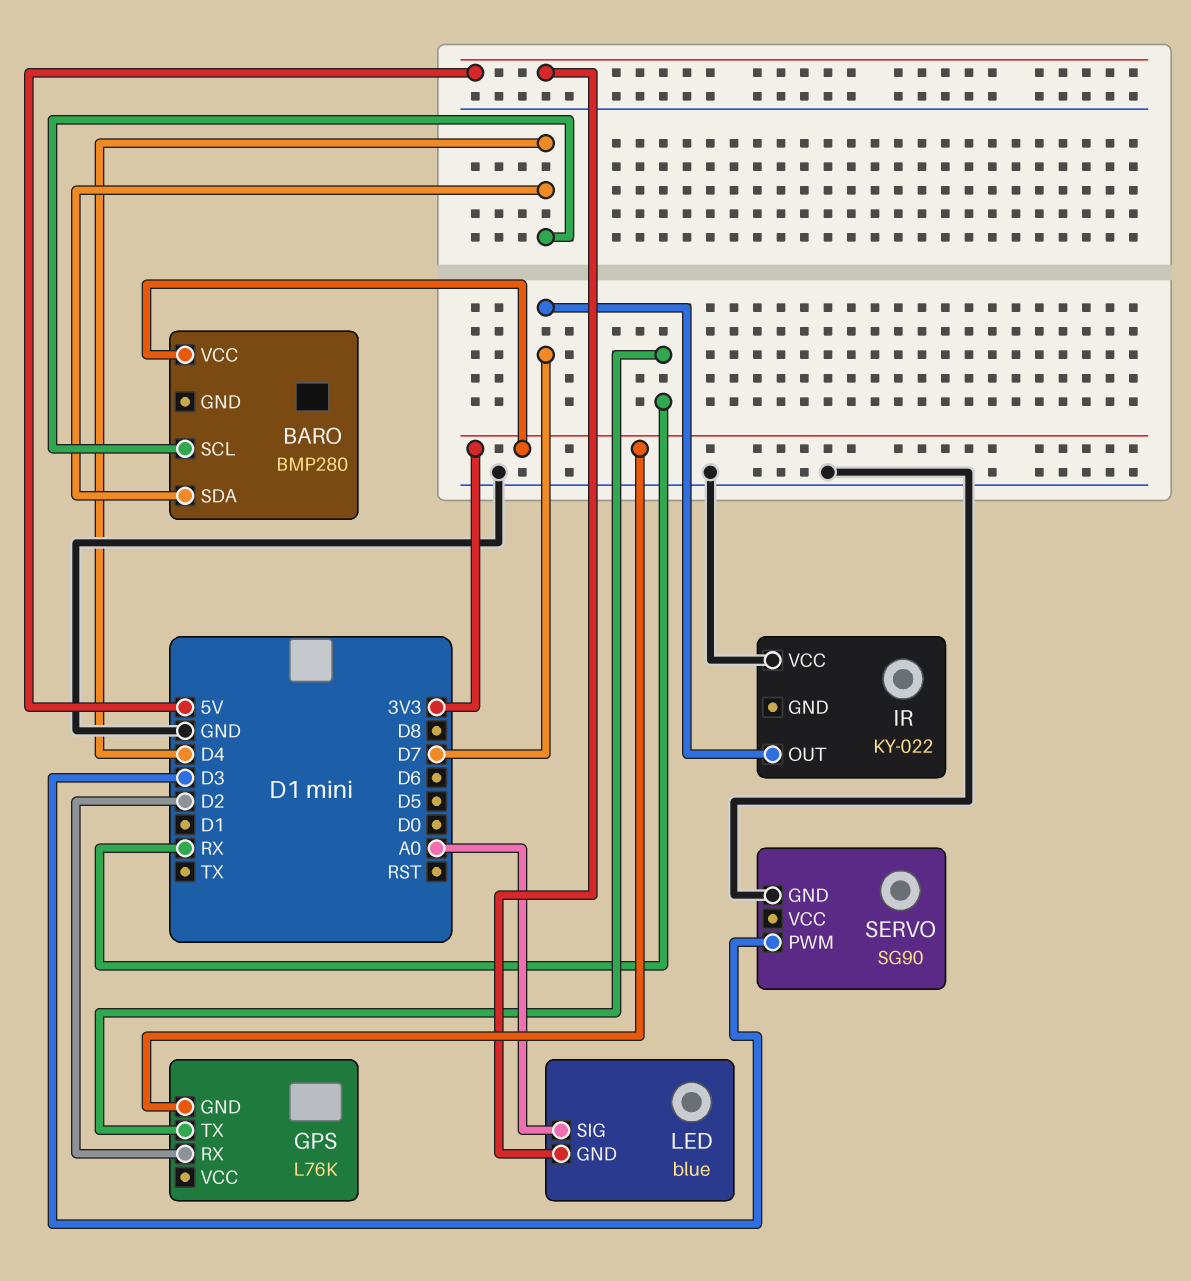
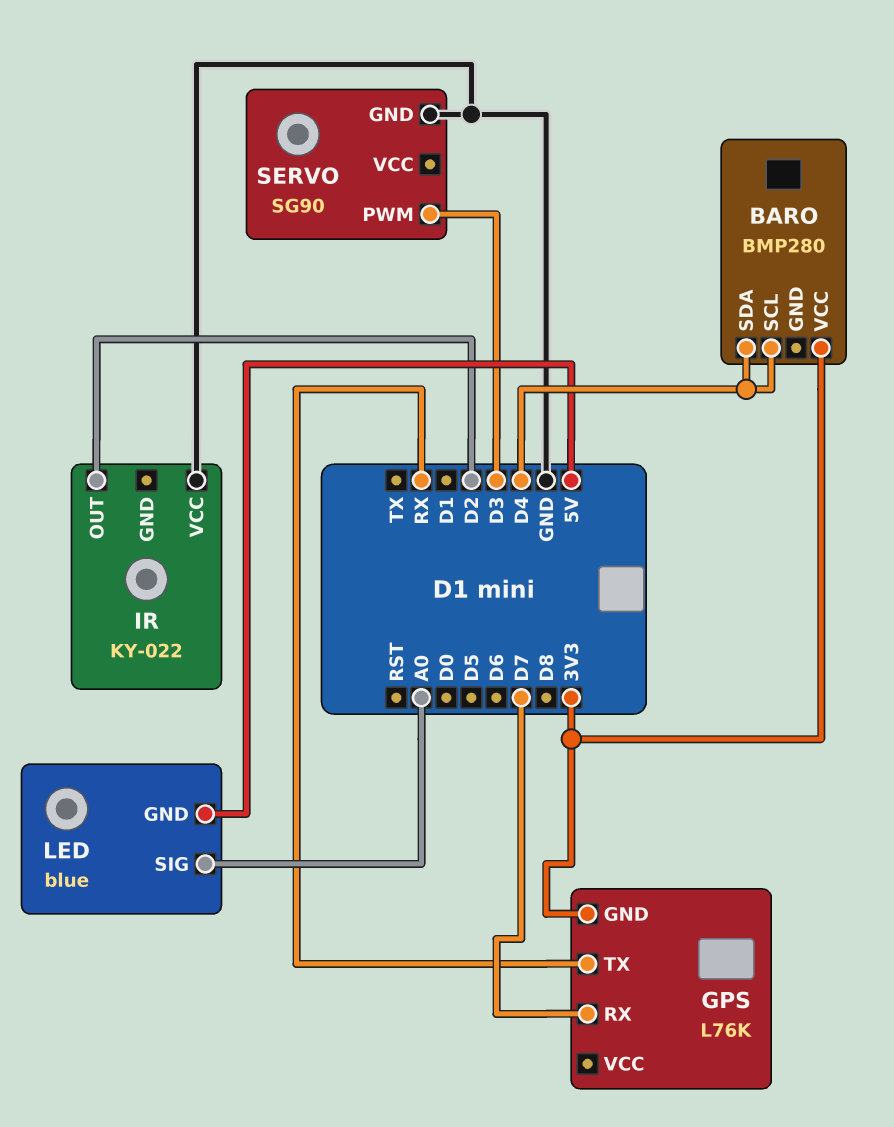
GPS pin RX: D2 -> D7
IR pin OUT: D7 -> D2

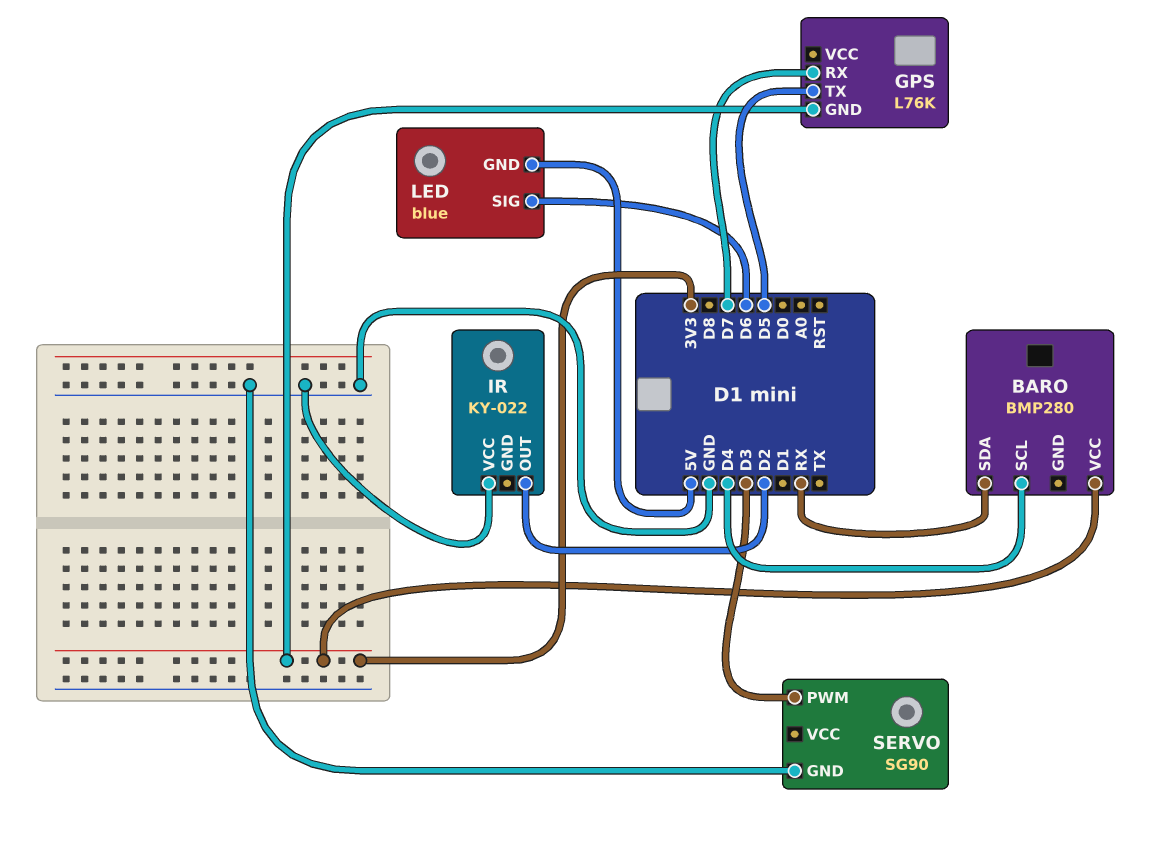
BARO pin SDA: D4 -> RX
GPS pin TX: RX -> D5
LED pin SIG: A0 -> D6

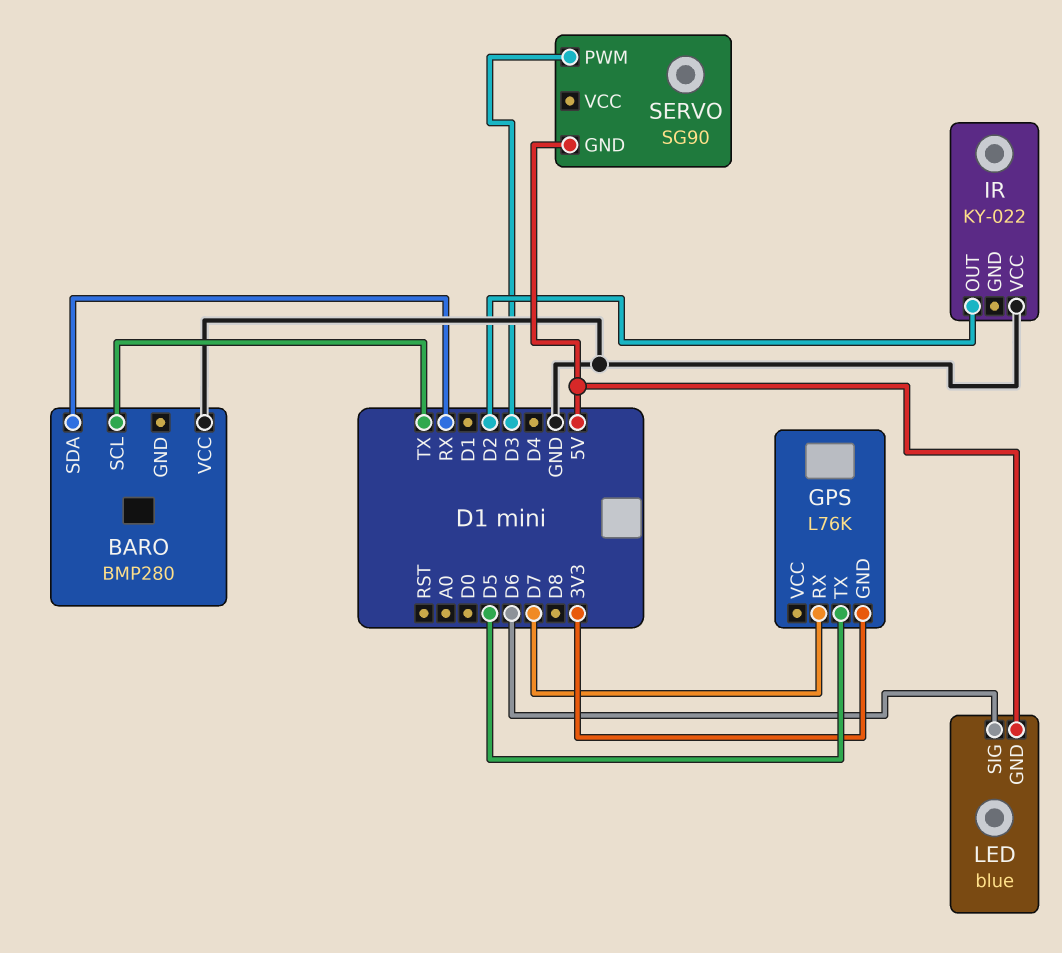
BARO pin SCL: D4 -> TX
BARO pin VCC: 3V3 -> GND
SERVO pin GND: GND -> 5V

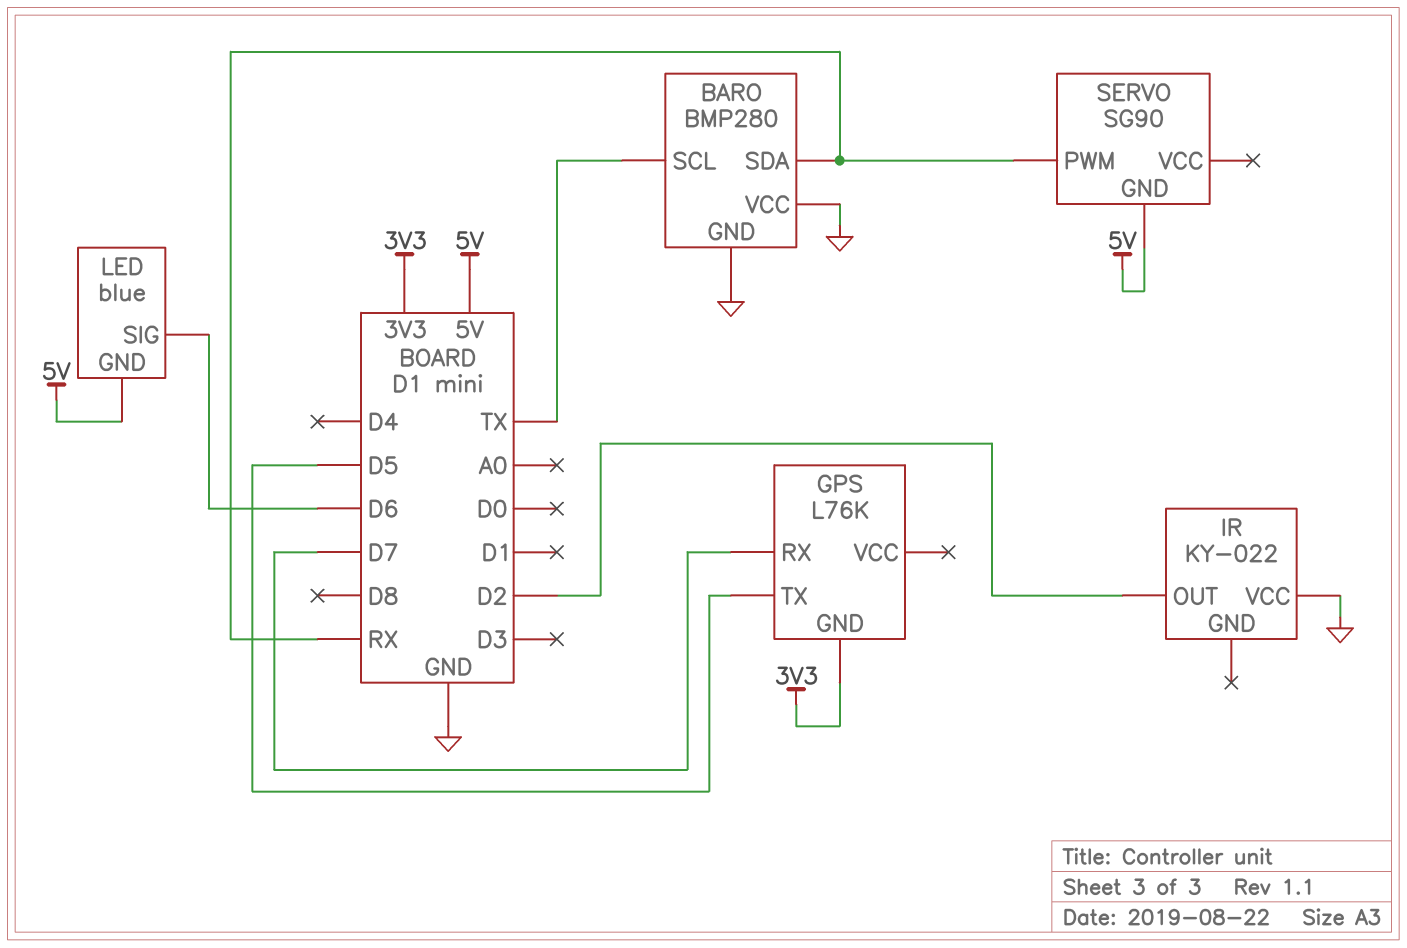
BARO pin GND: none -> GND
SERVO pin PWM: D3 -> RX

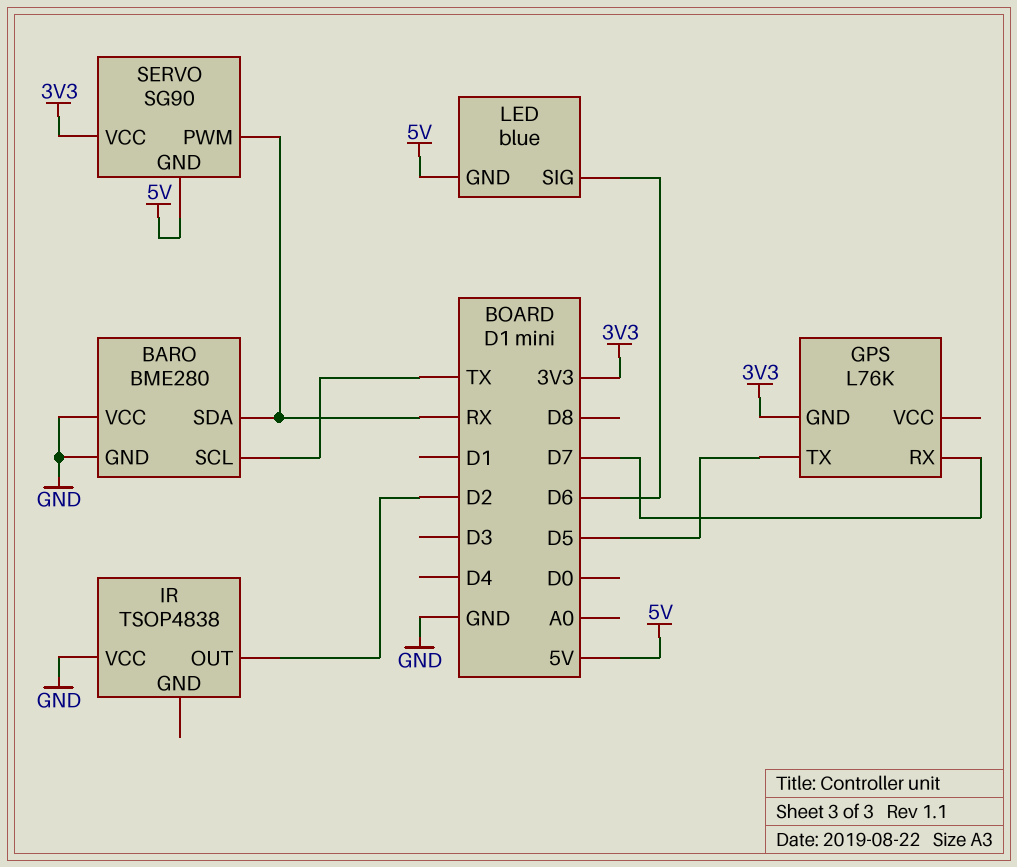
BARO: BMP280 -> BME280
IR: KY-022 -> TSOP4838
SERVO pin VCC: none -> 3V3

